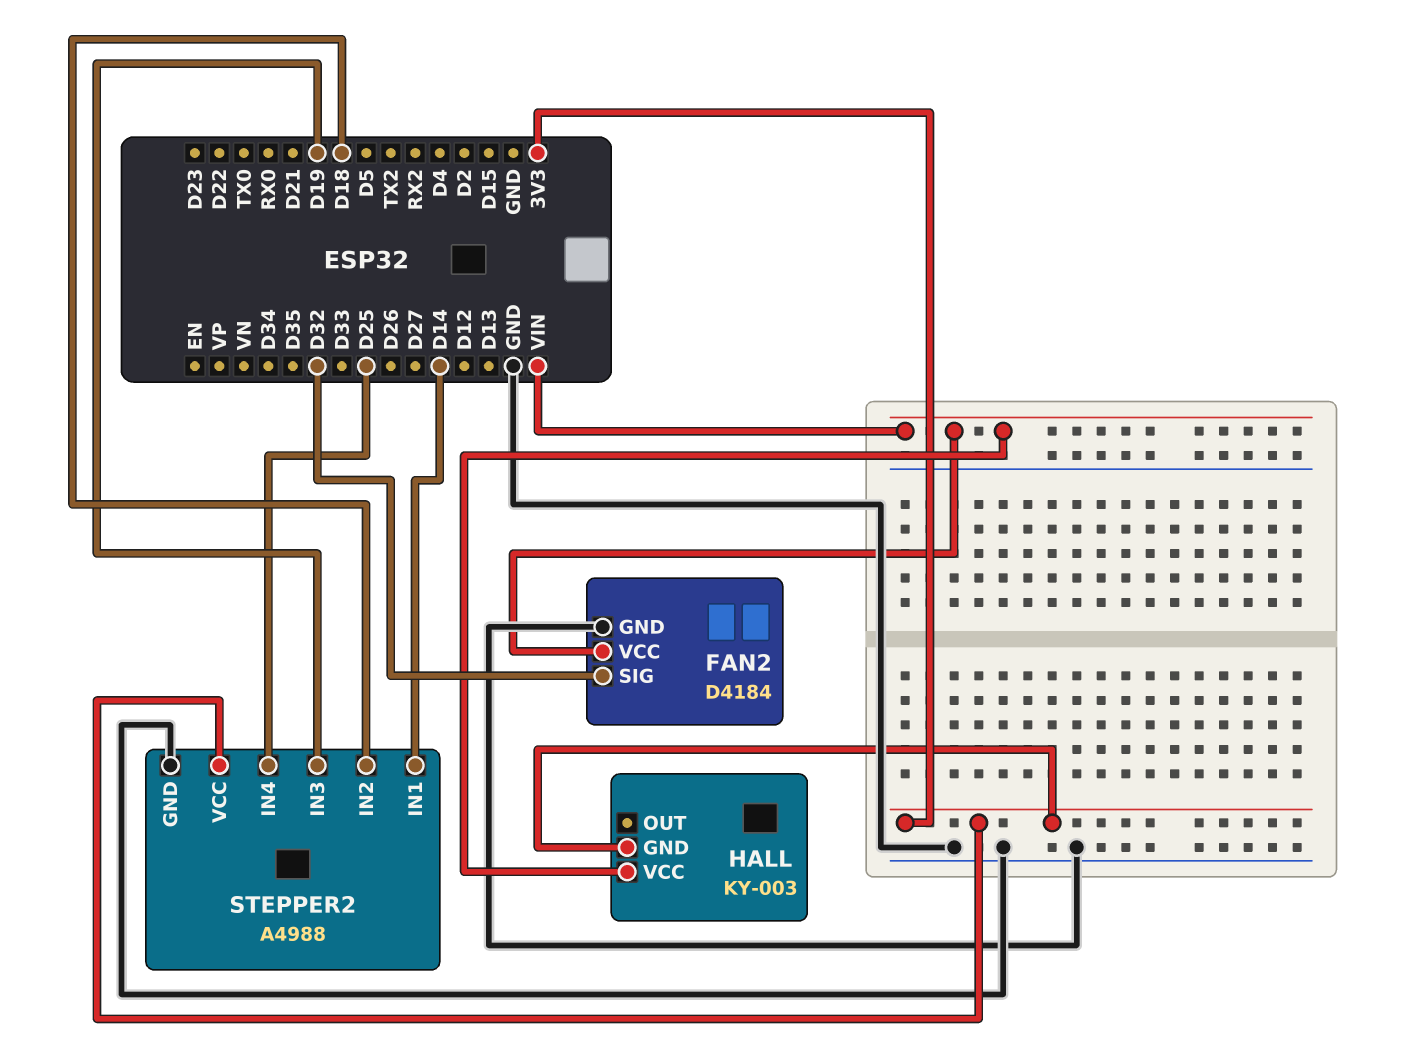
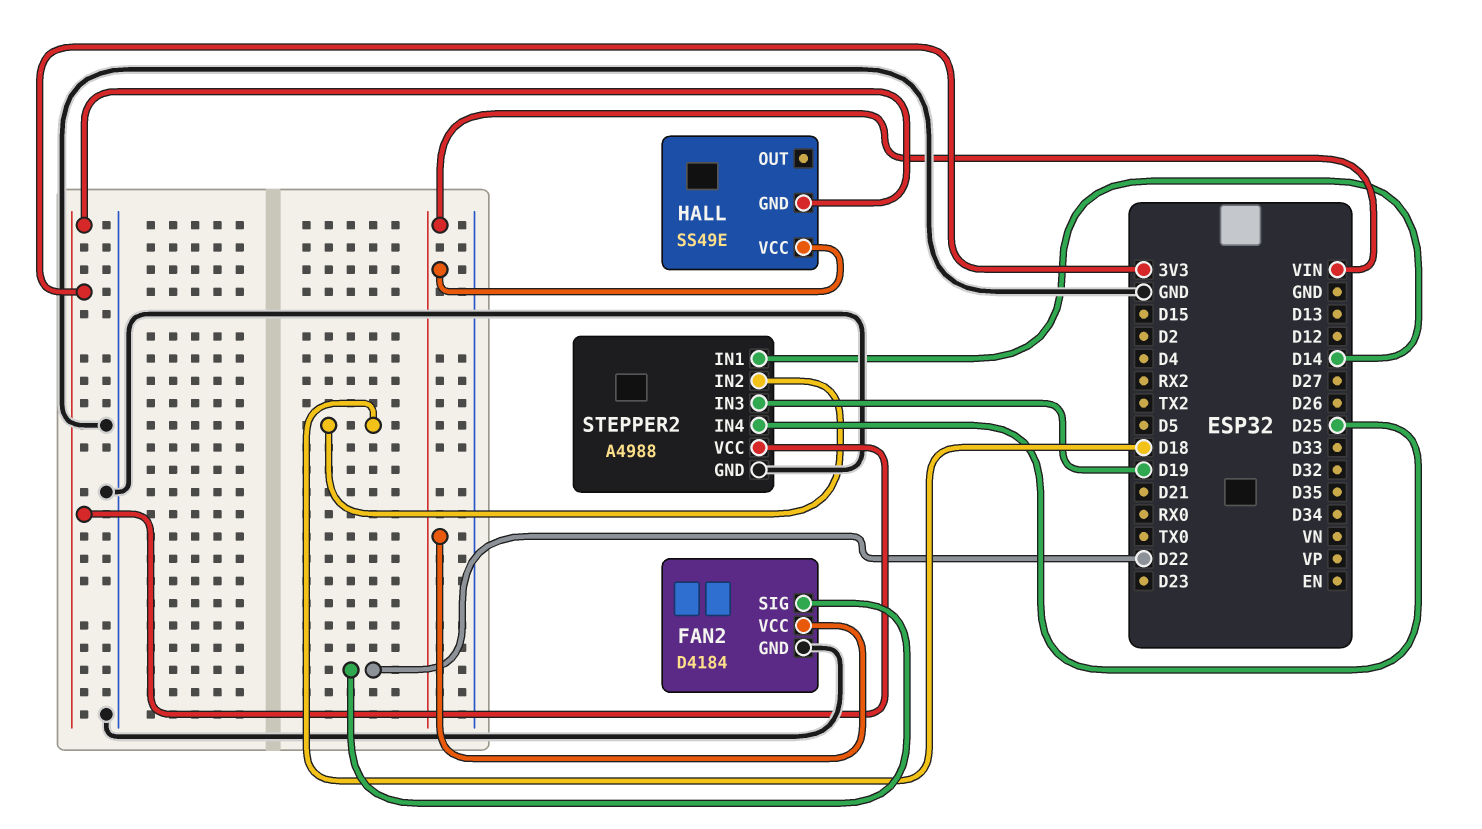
FAN2 pin SIG: D32 -> D22
HALL: KY-003 -> SS49E

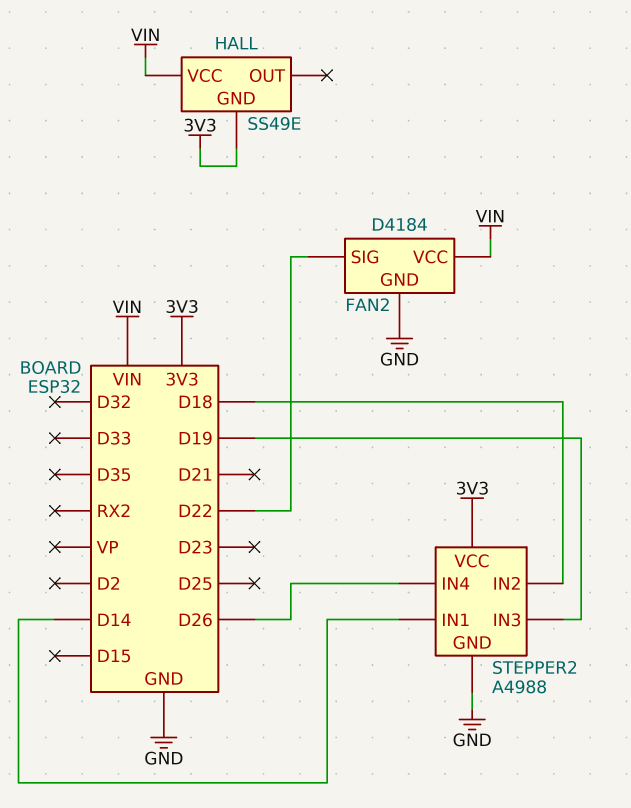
STEPPER2 pin IN4: D25 -> D26

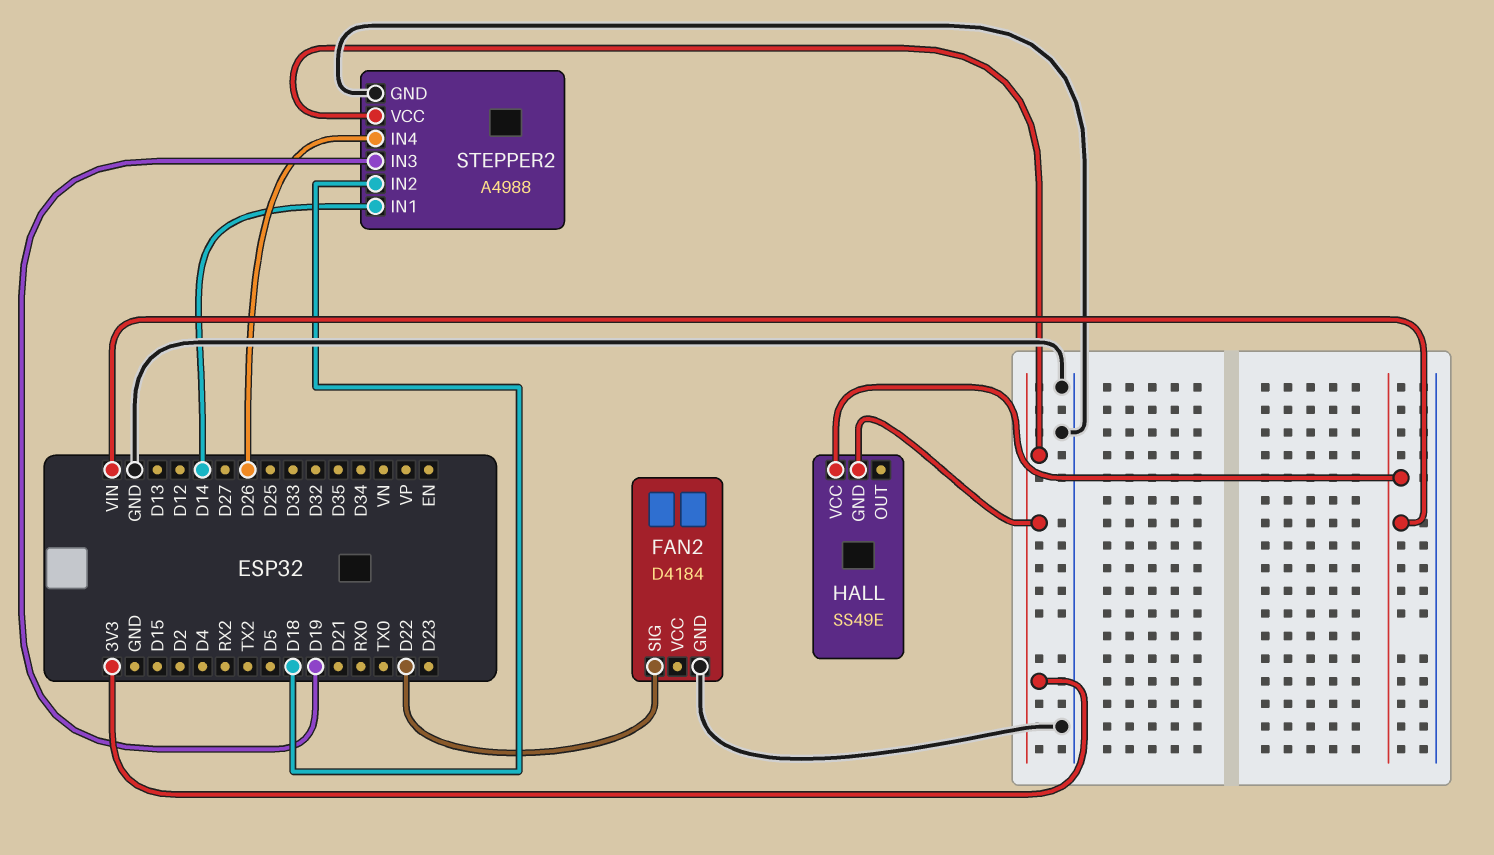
FAN2 pin VCC: VIN -> none

